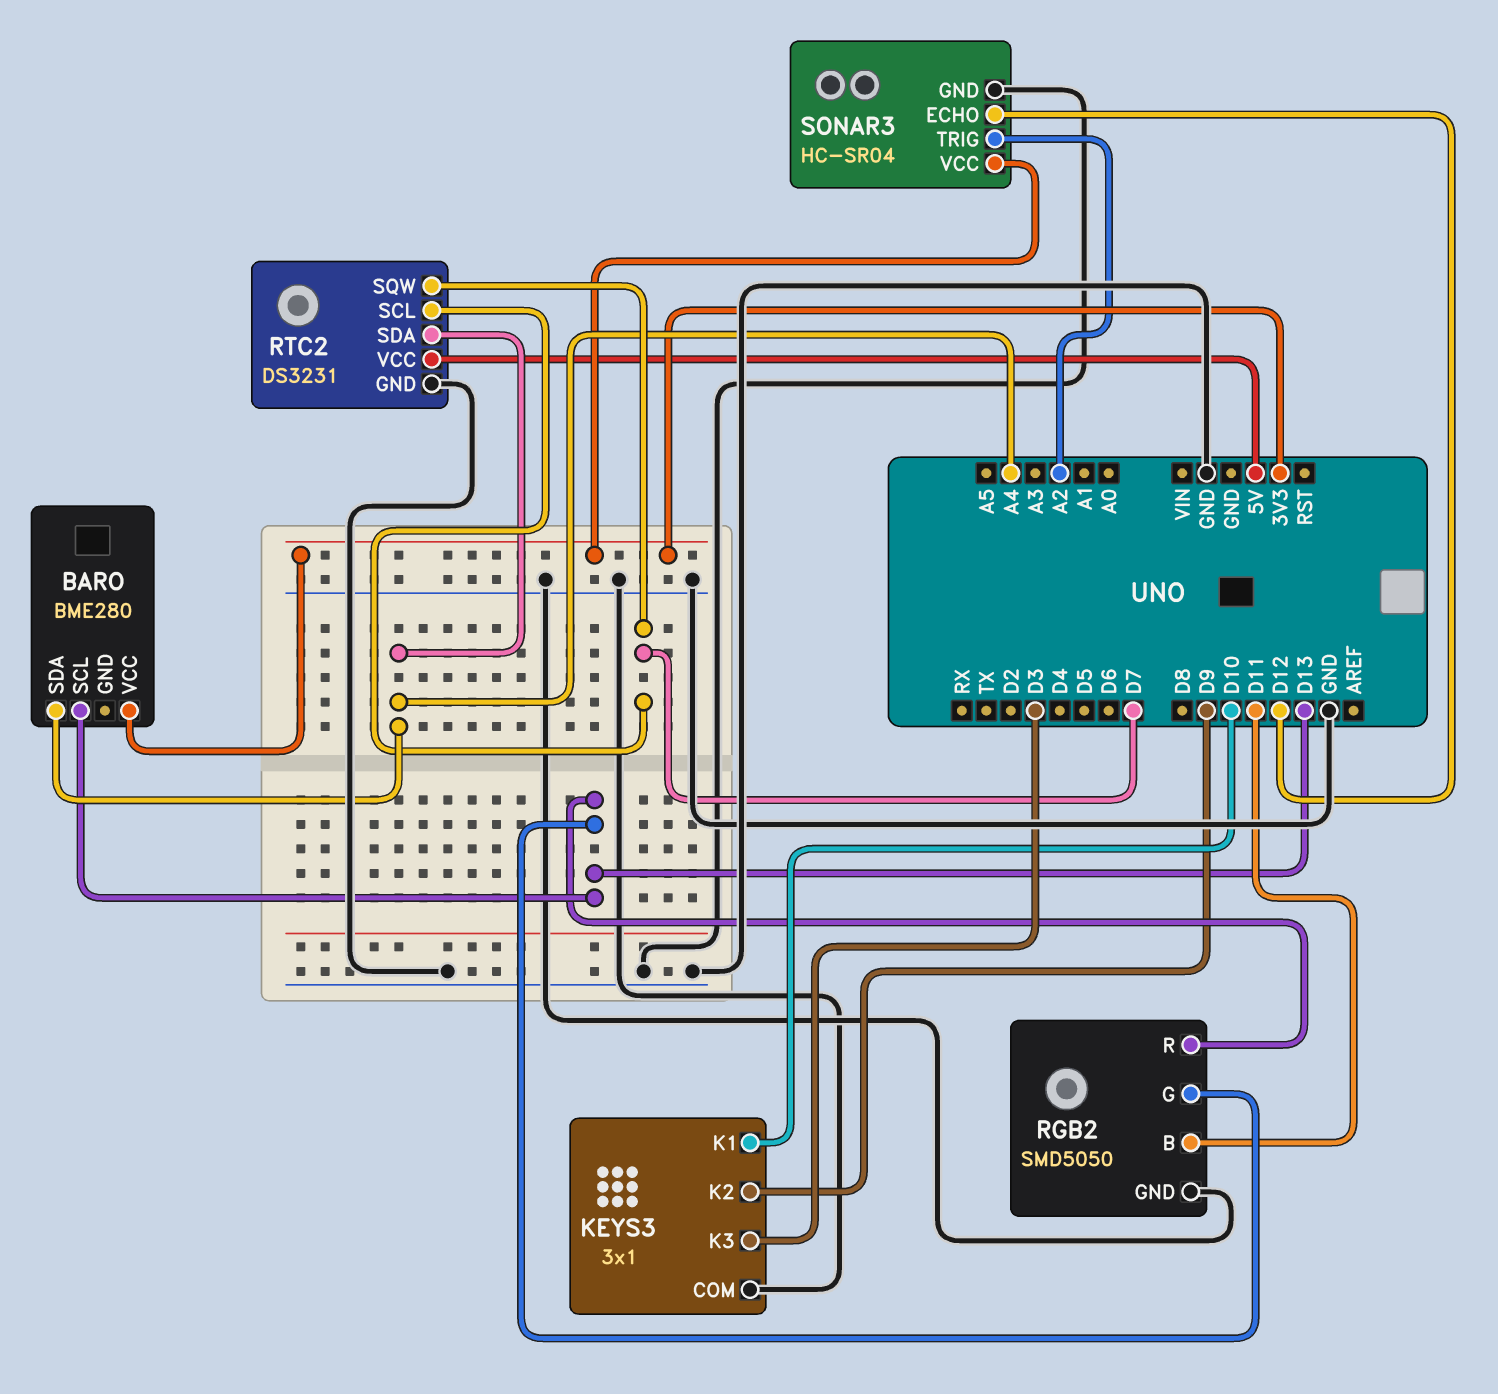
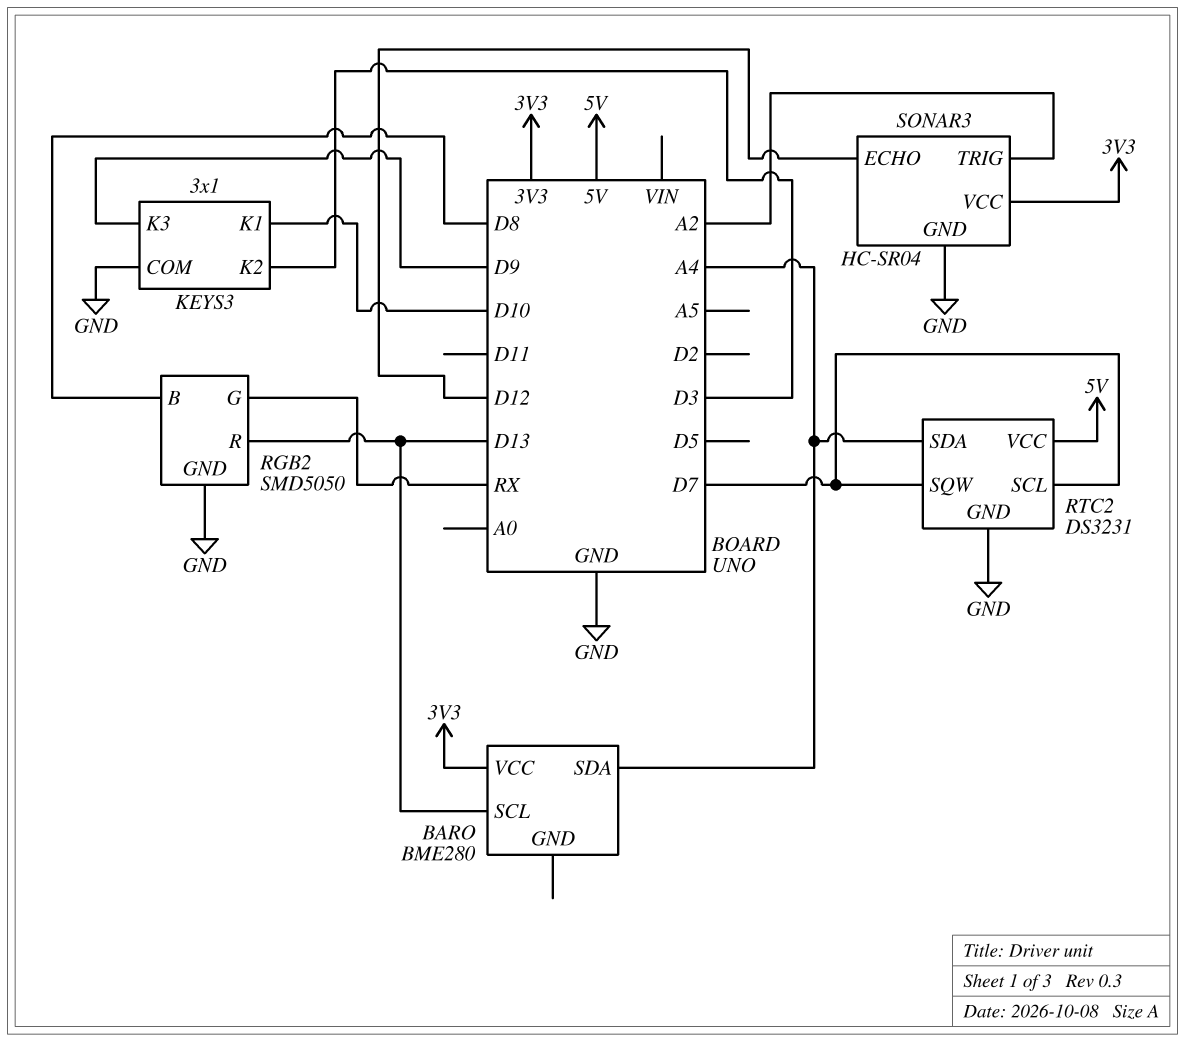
KEYS3 pin K2: D9 -> D3
KEYS3 pin K3: D3 -> D9
RGB2 pin B: D11 -> D8
RGB2 pin G: D13 -> RX

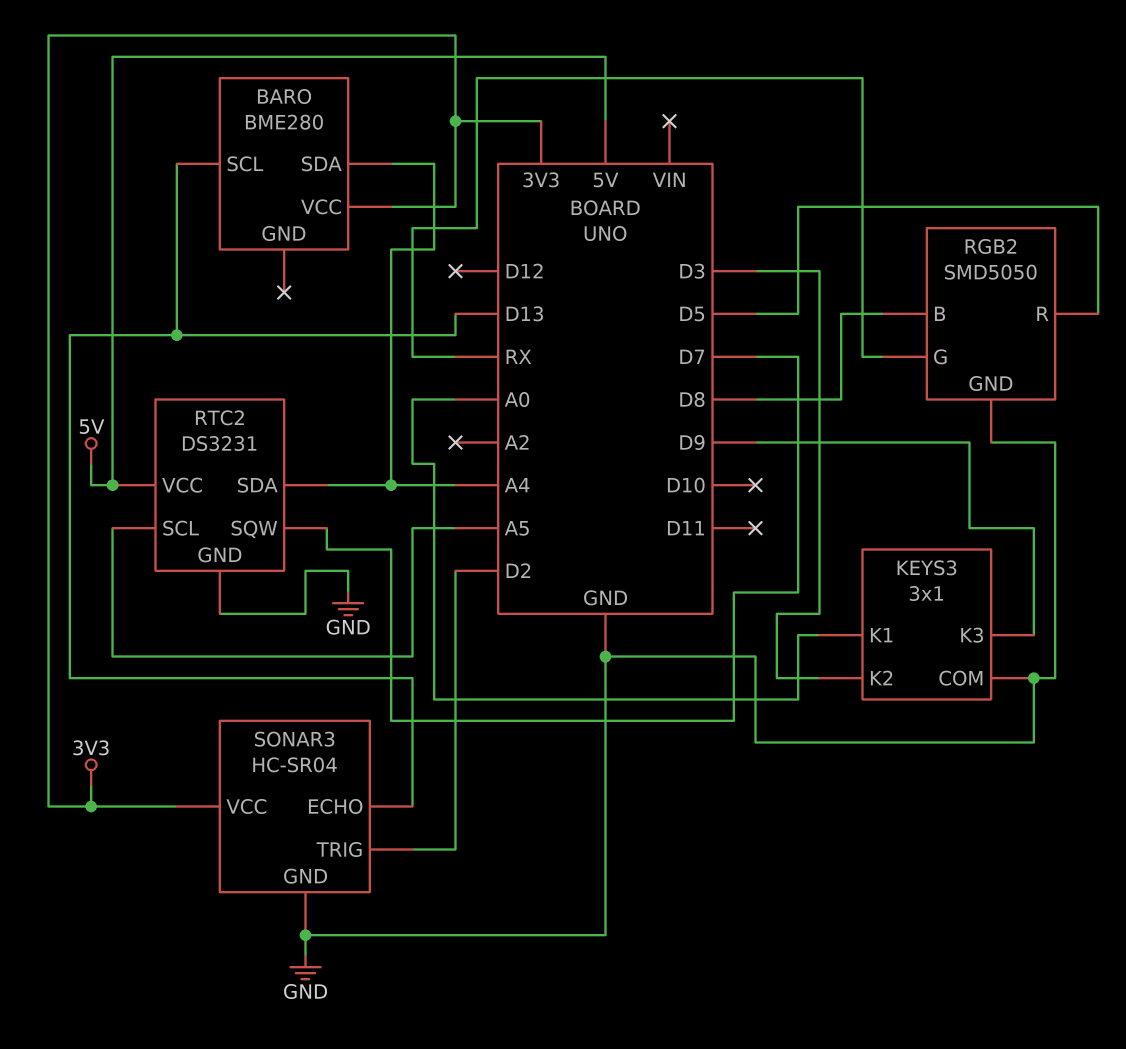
KEYS3 pin K1: D10 -> A0
RGB2 pin R: D13 -> D5
RTC2 pin SCL: D7 -> A5
SONAR3 pin ECHO: D12 -> D13
SONAR3 pin TRIG: A2 -> D2

